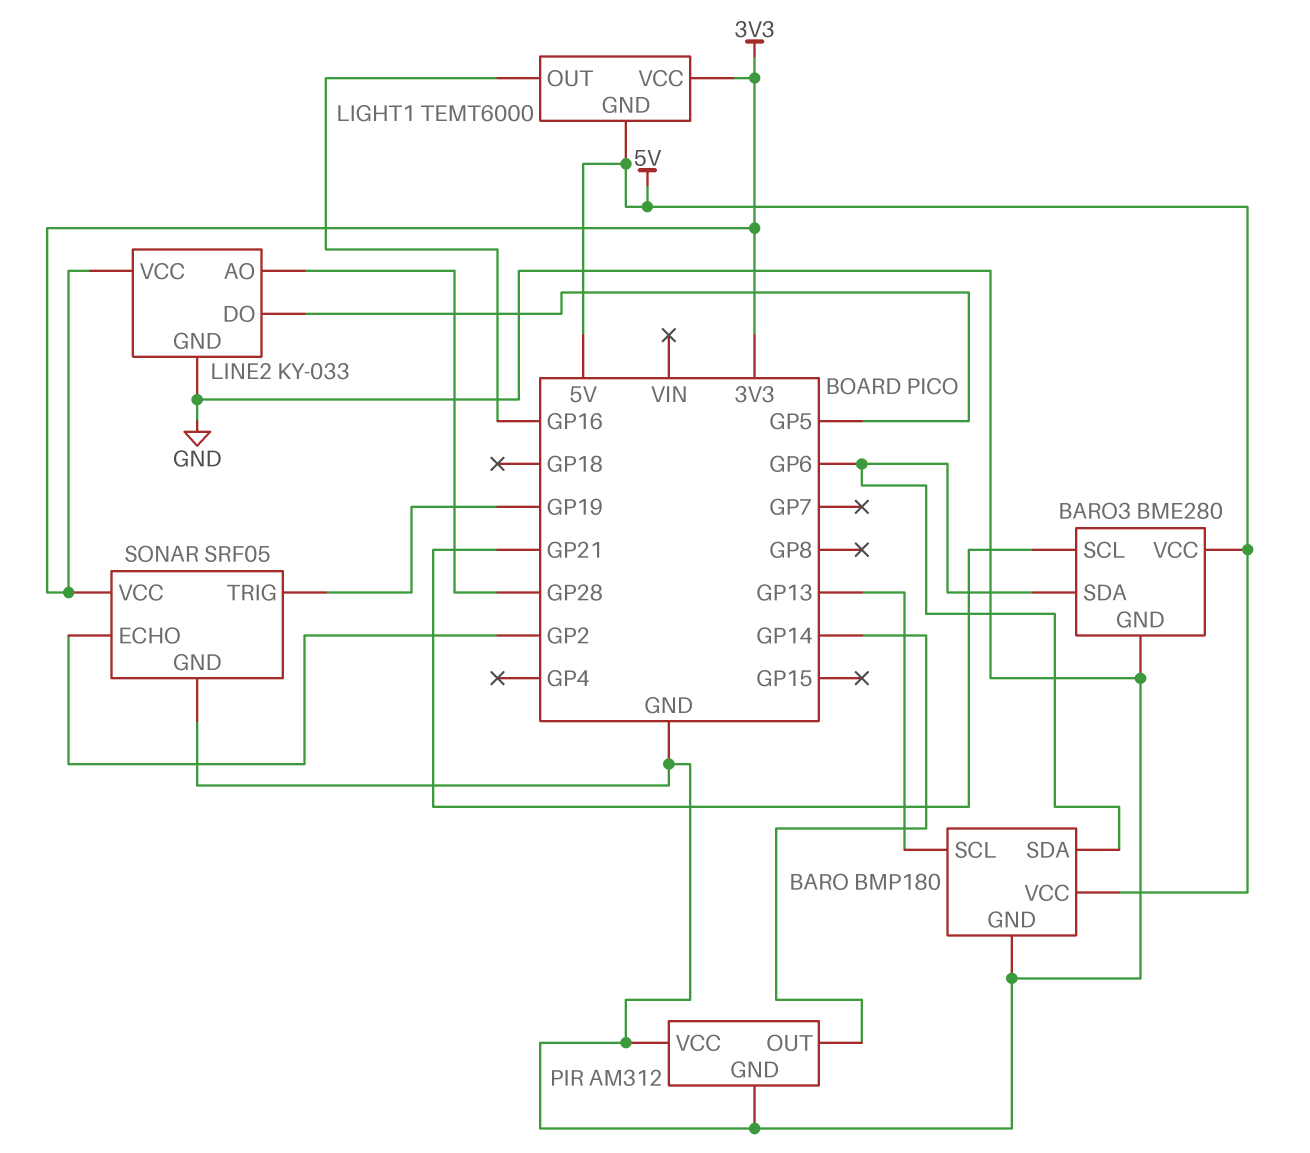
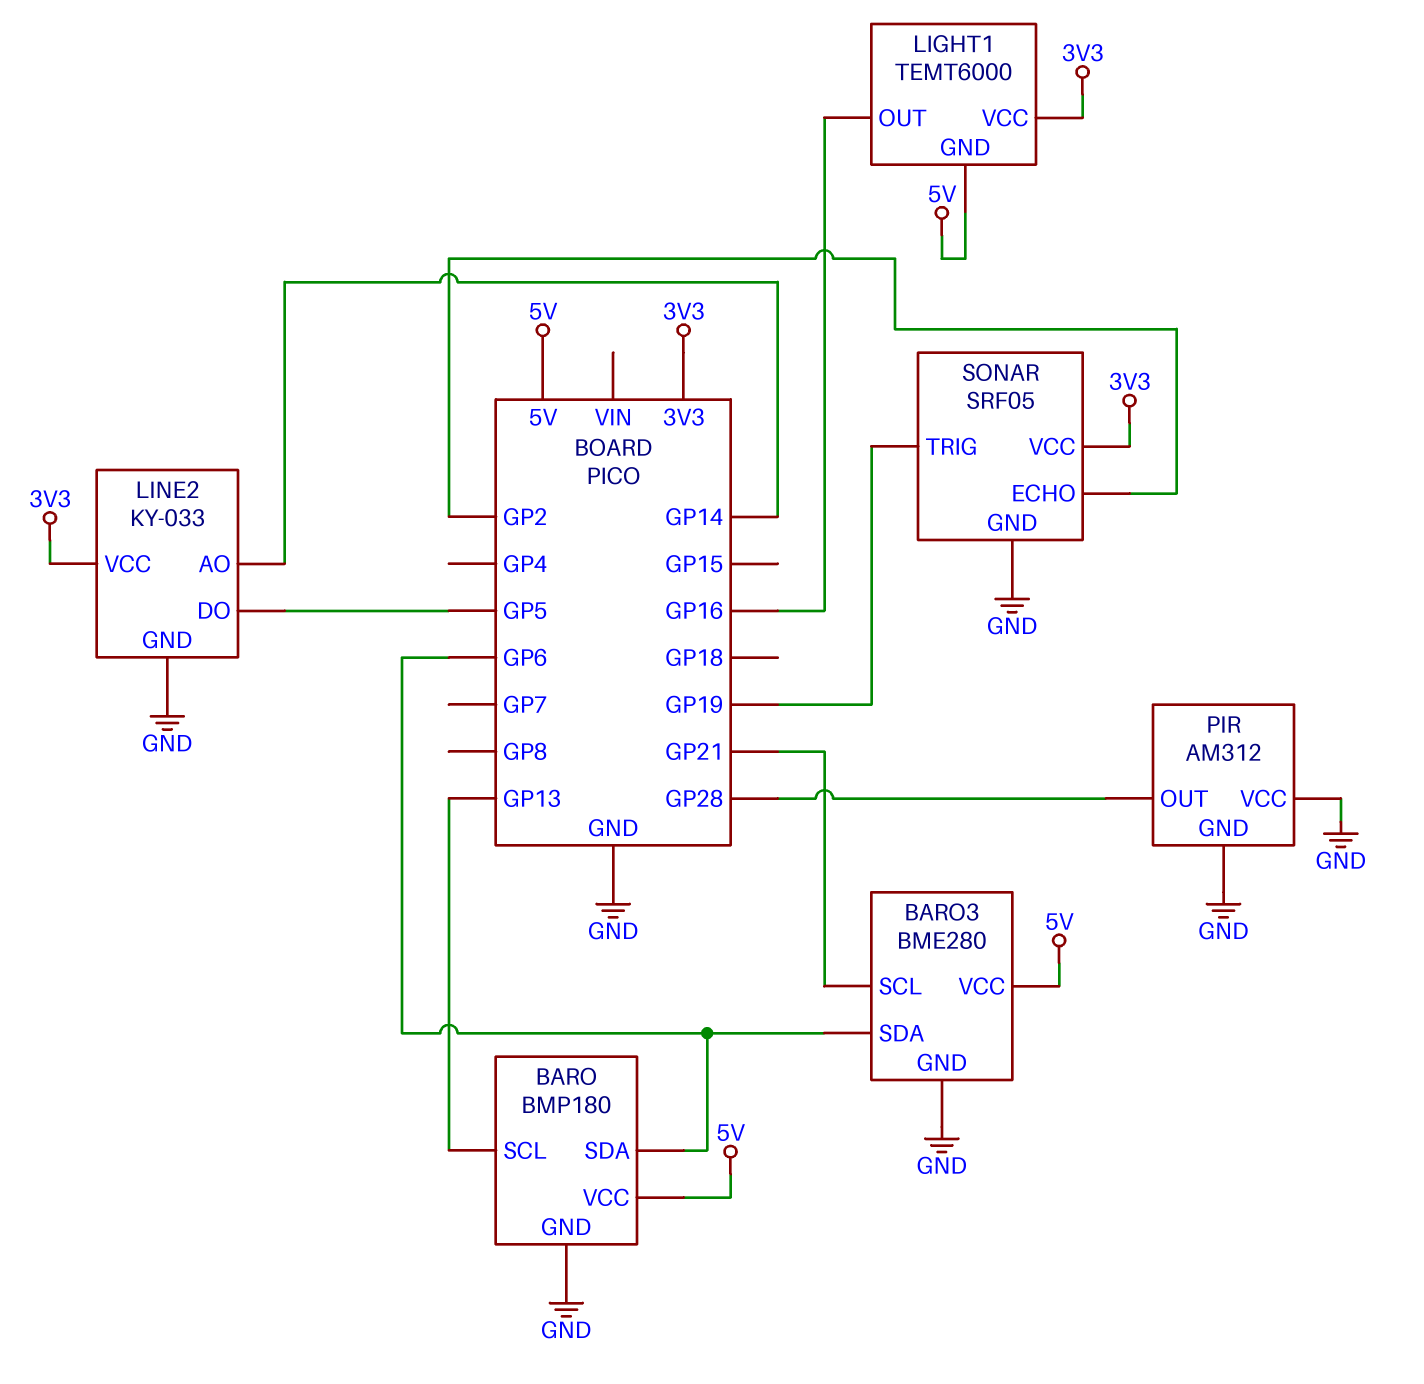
LINE2 pin AO: GP28 -> GP14
PIR pin OUT: GP14 -> GP28

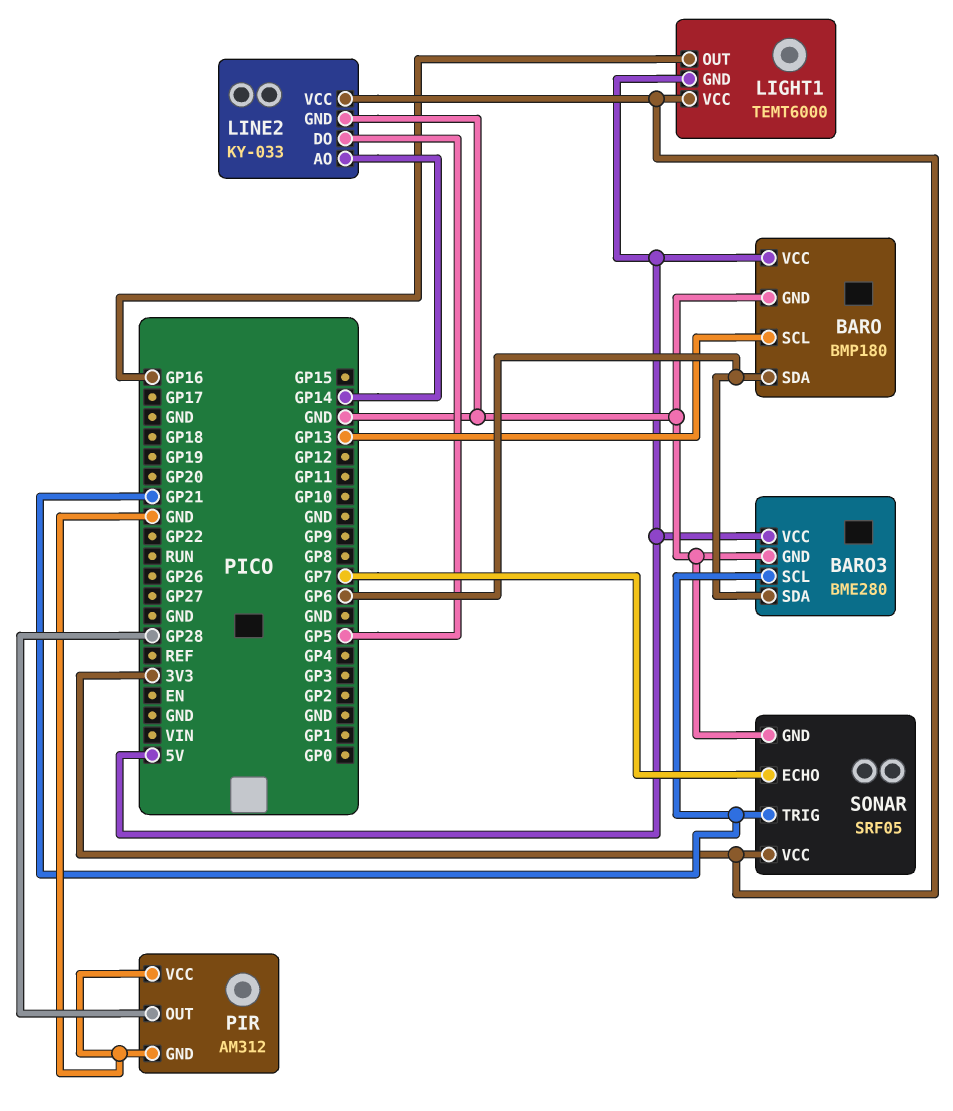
SONAR pin ECHO: GP2 -> GP7
SONAR pin TRIG: GP19 -> GP21

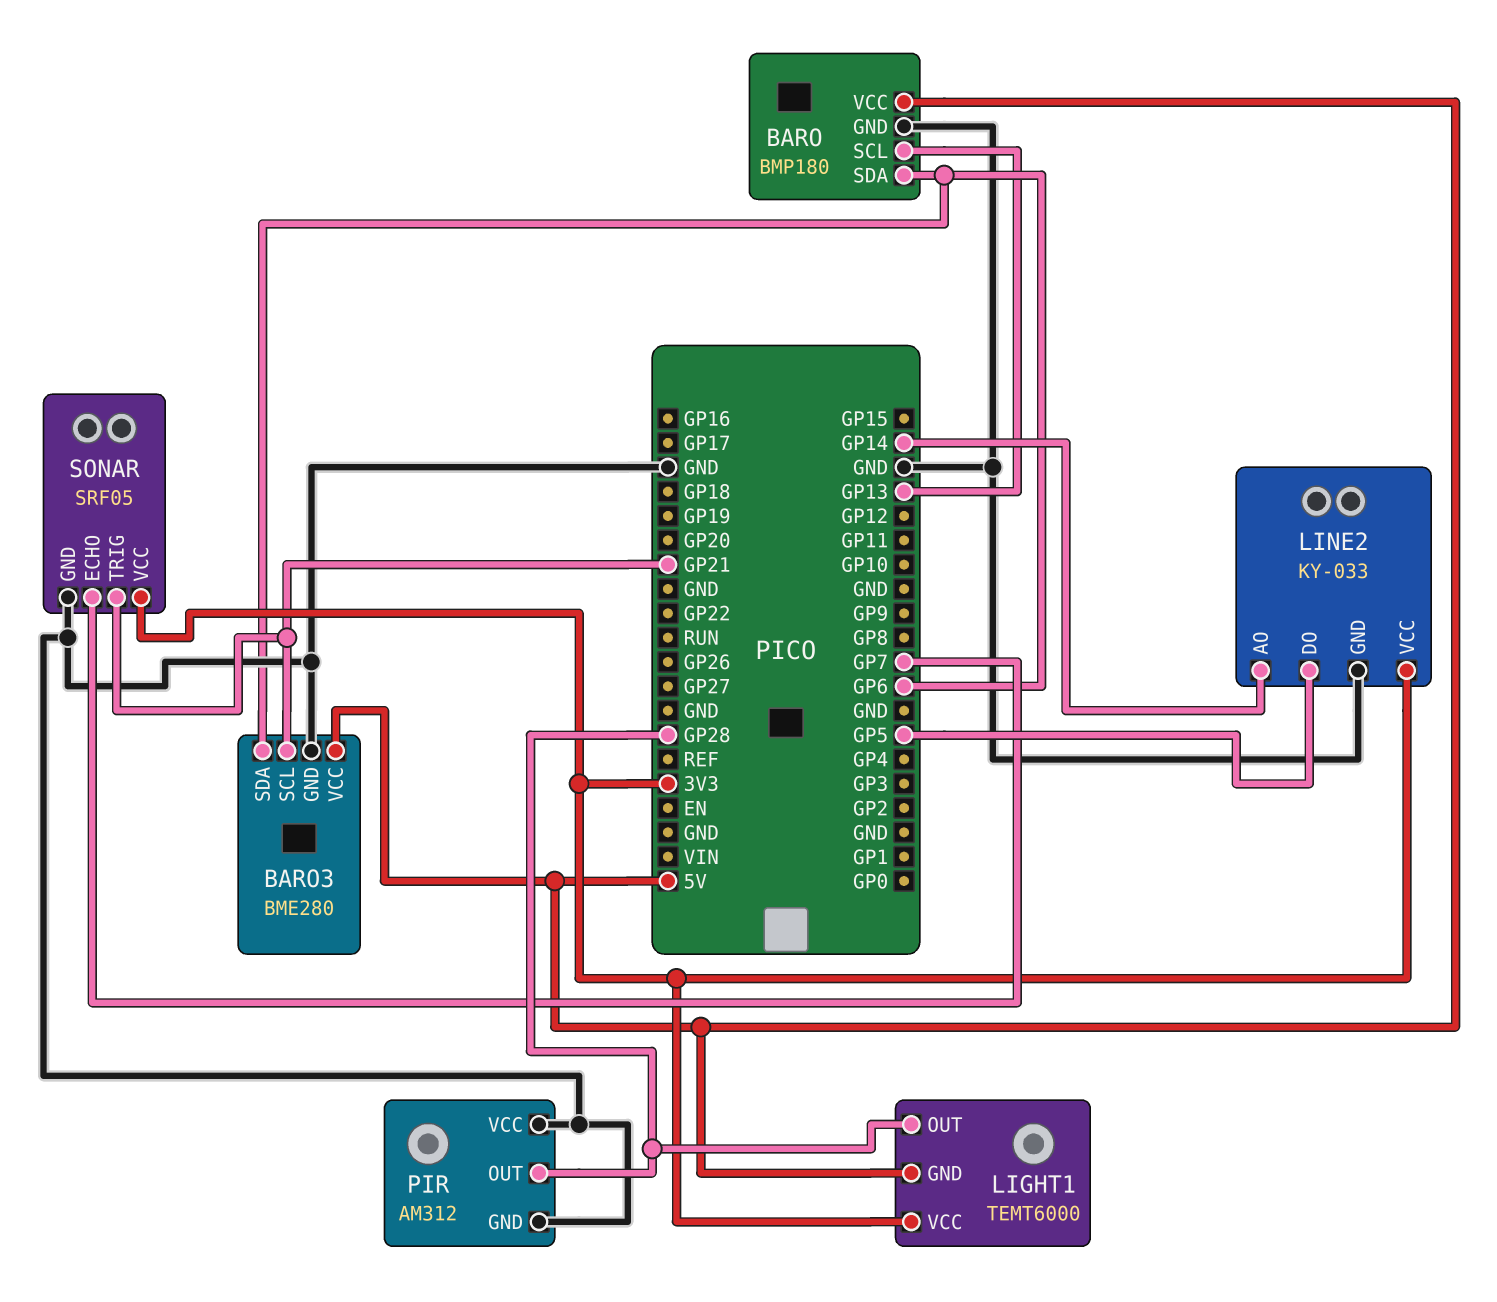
LIGHT1 pin OUT: GP16 -> GP28

